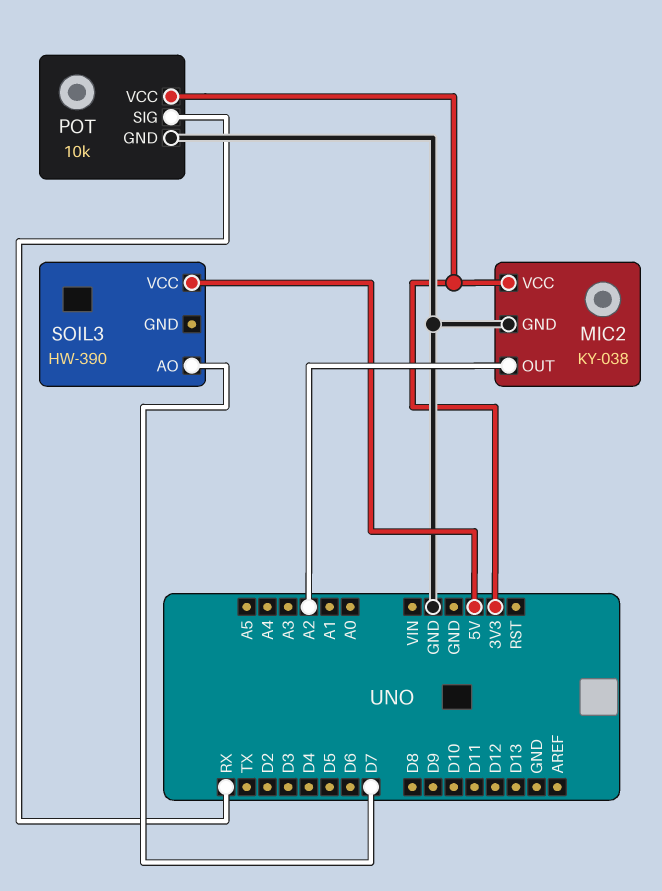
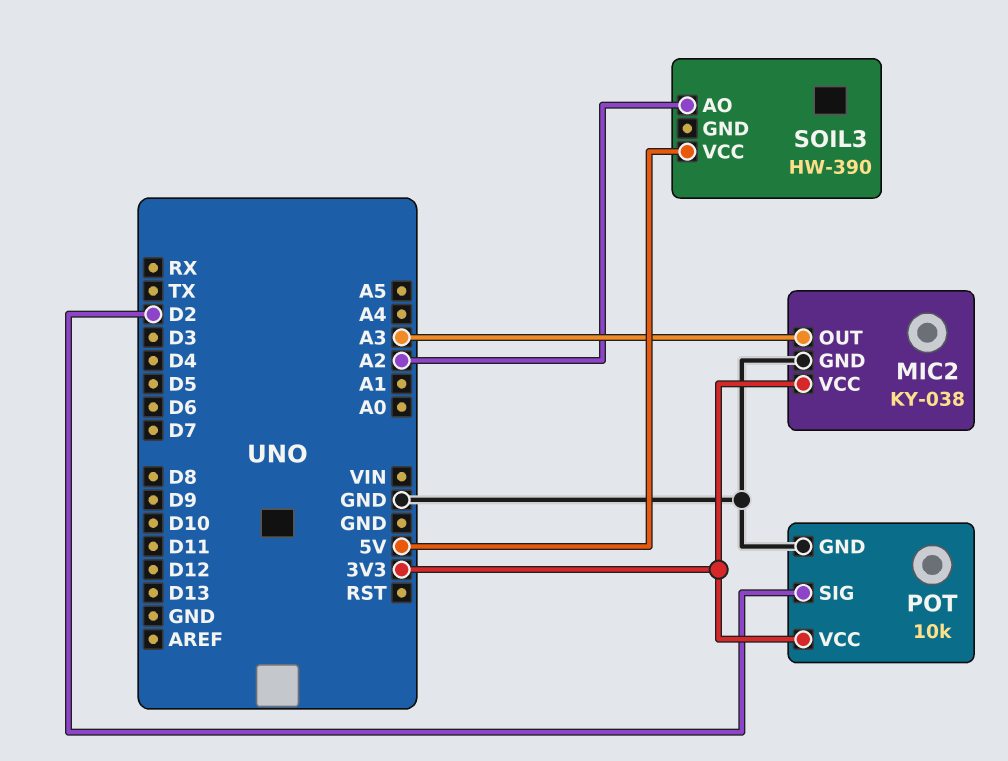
MIC2 pin OUT: A2 -> A3
POT pin SIG: RX -> D2
SOIL3 pin AO: D7 -> A2

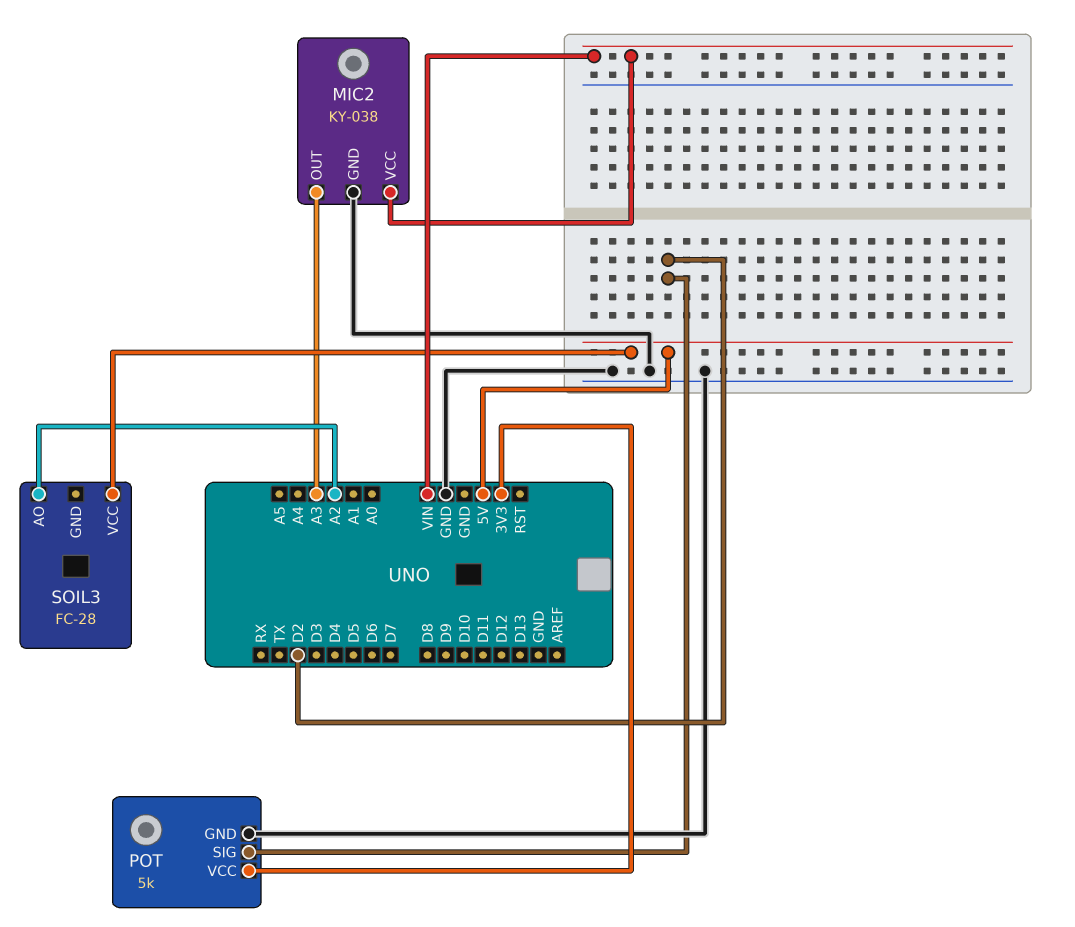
MIC2 pin VCC: 3V3 -> VIN
POT: 10k -> 5k
SOIL3: HW-390 -> FC-28

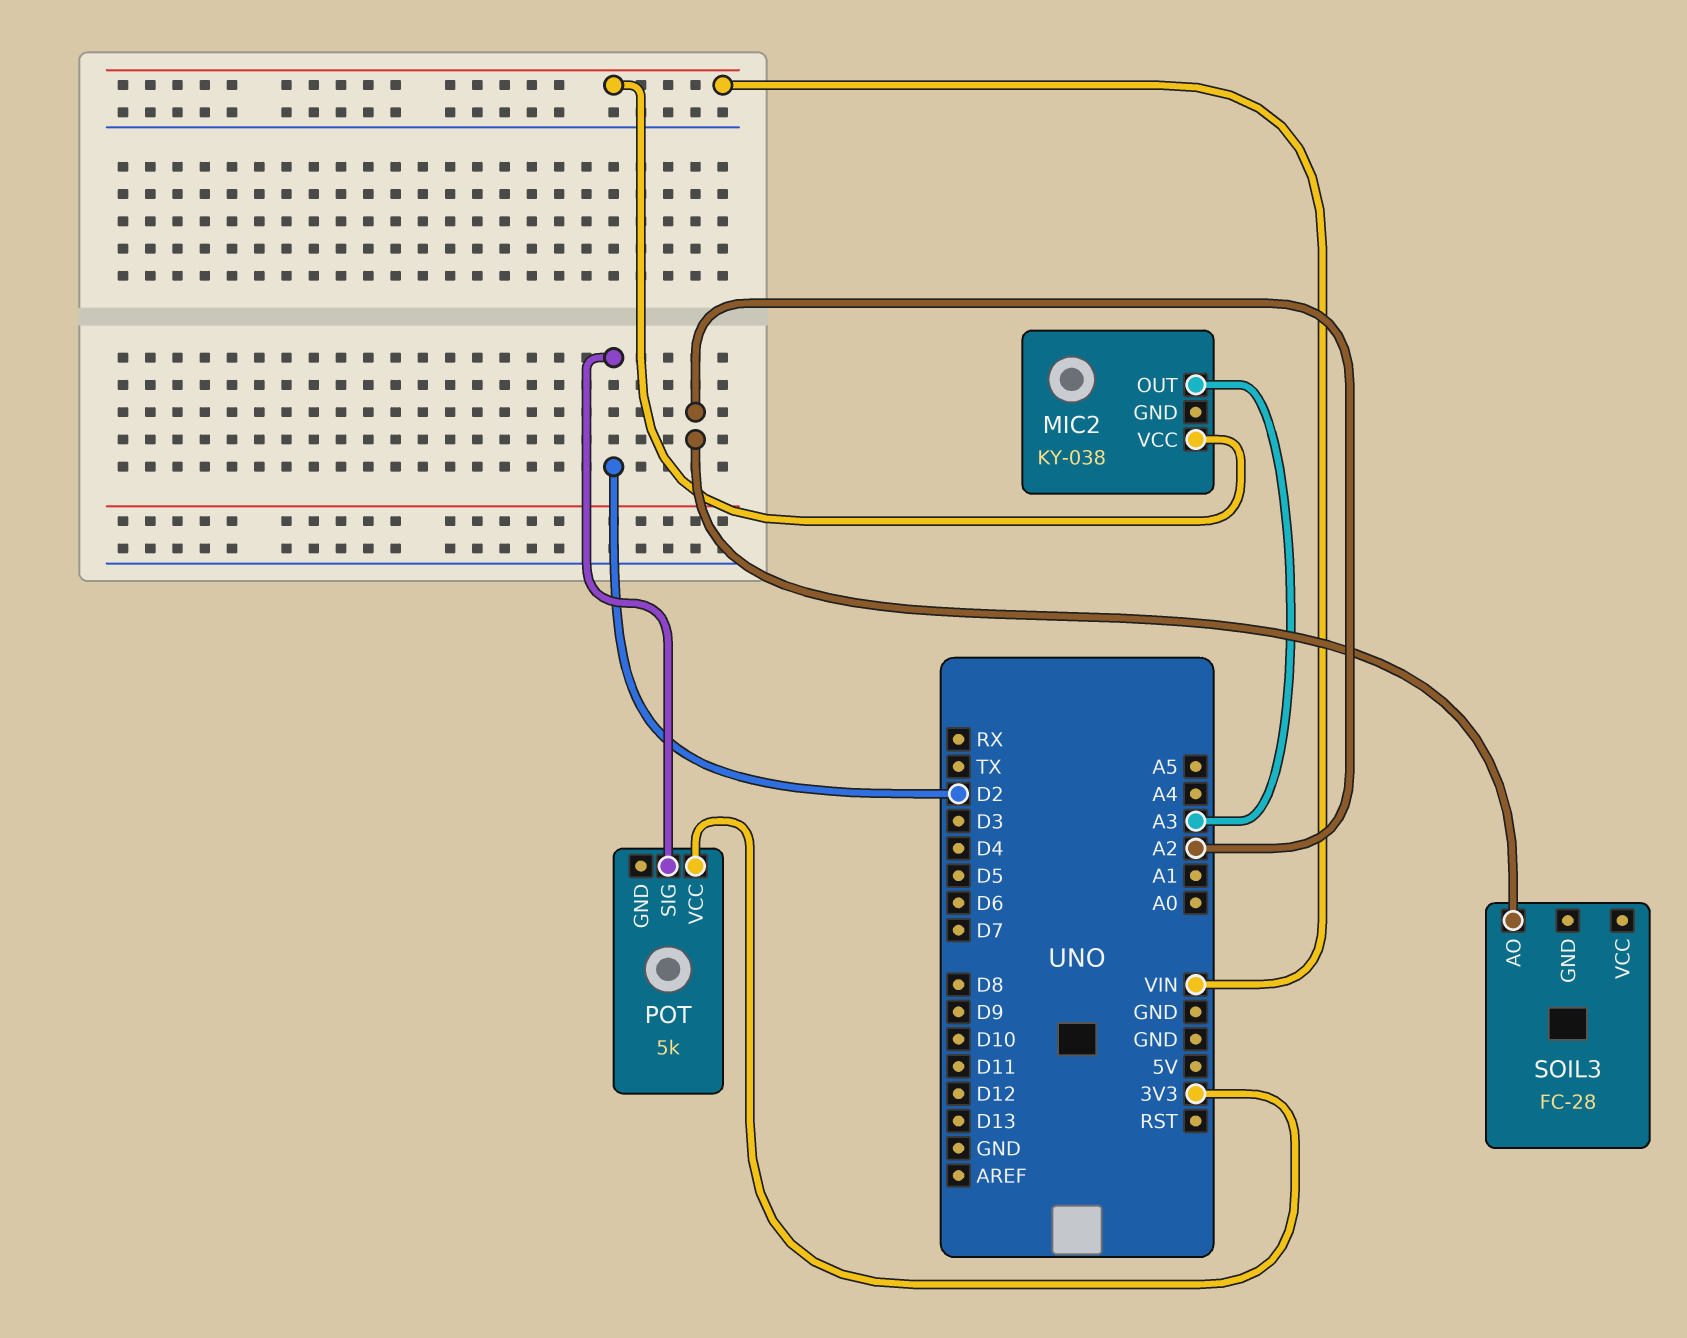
MIC2 pin GND: GND -> none
POT pin GND: GND -> none
SOIL3 pin VCC: 5V -> none

